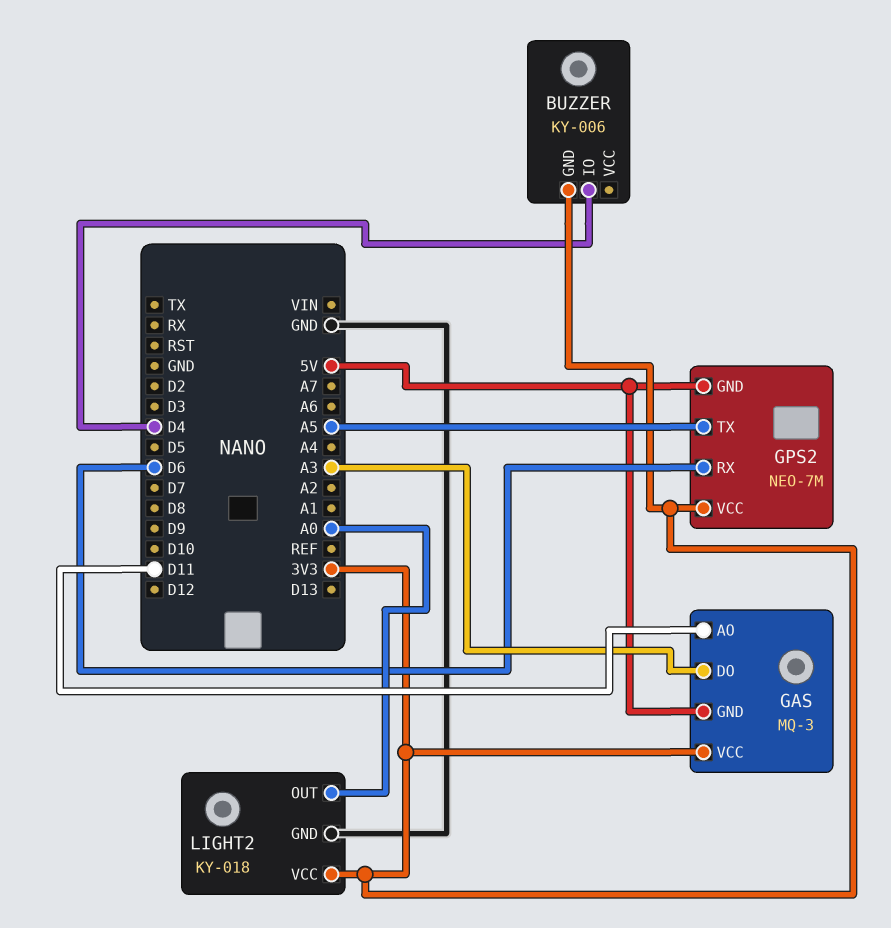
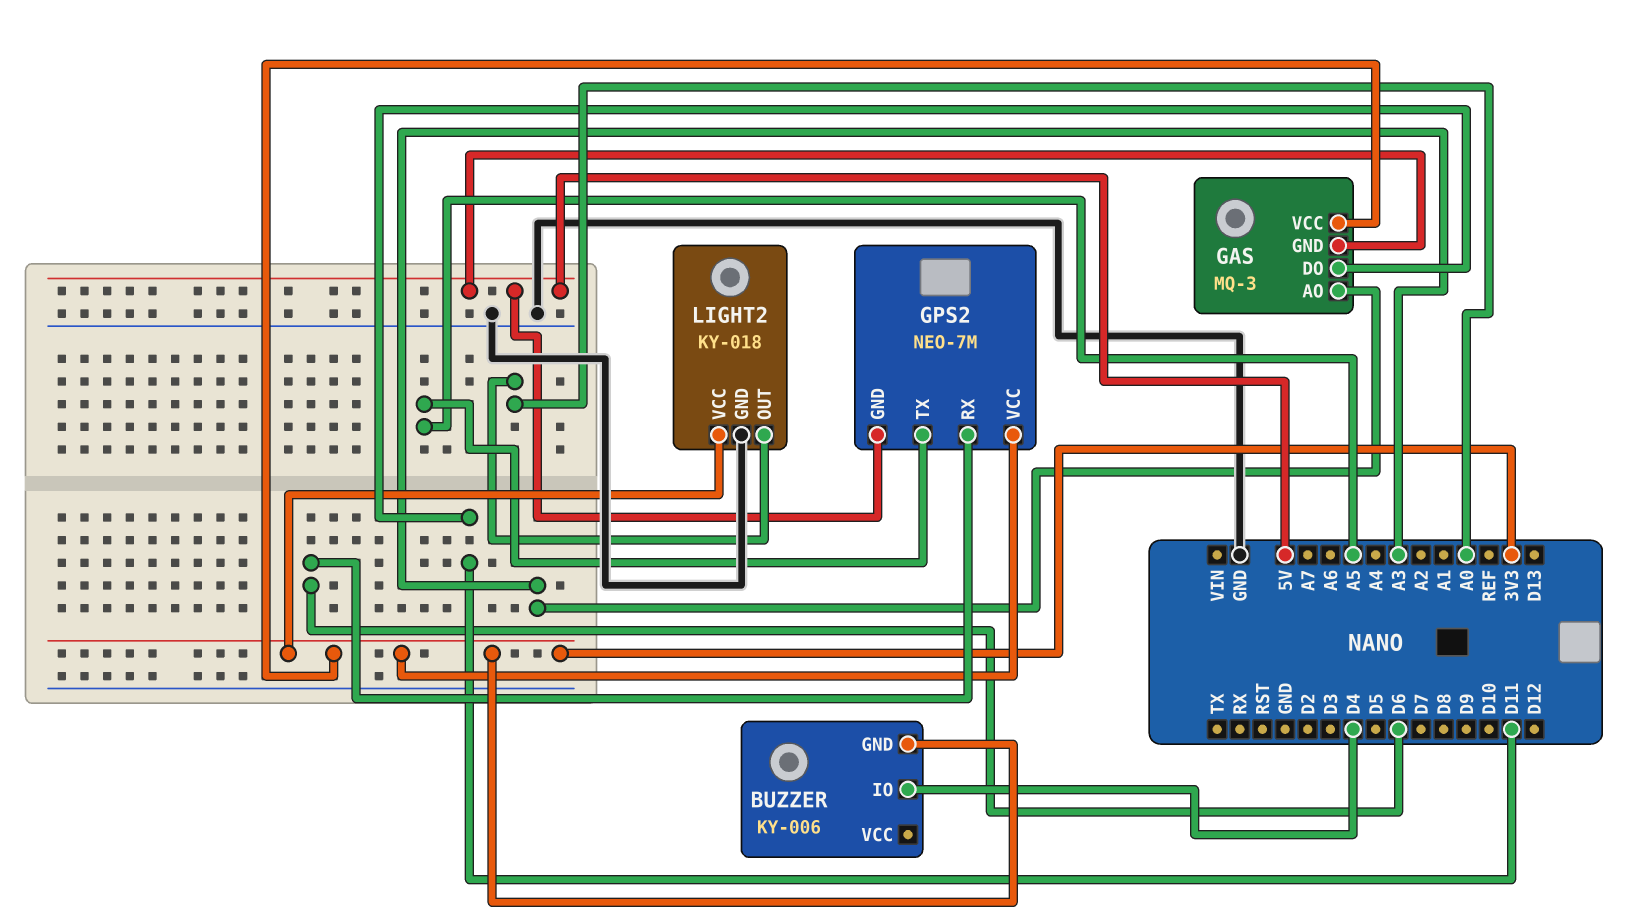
GAS pin AO: D11 -> A3
GAS pin DO: A3 -> D11

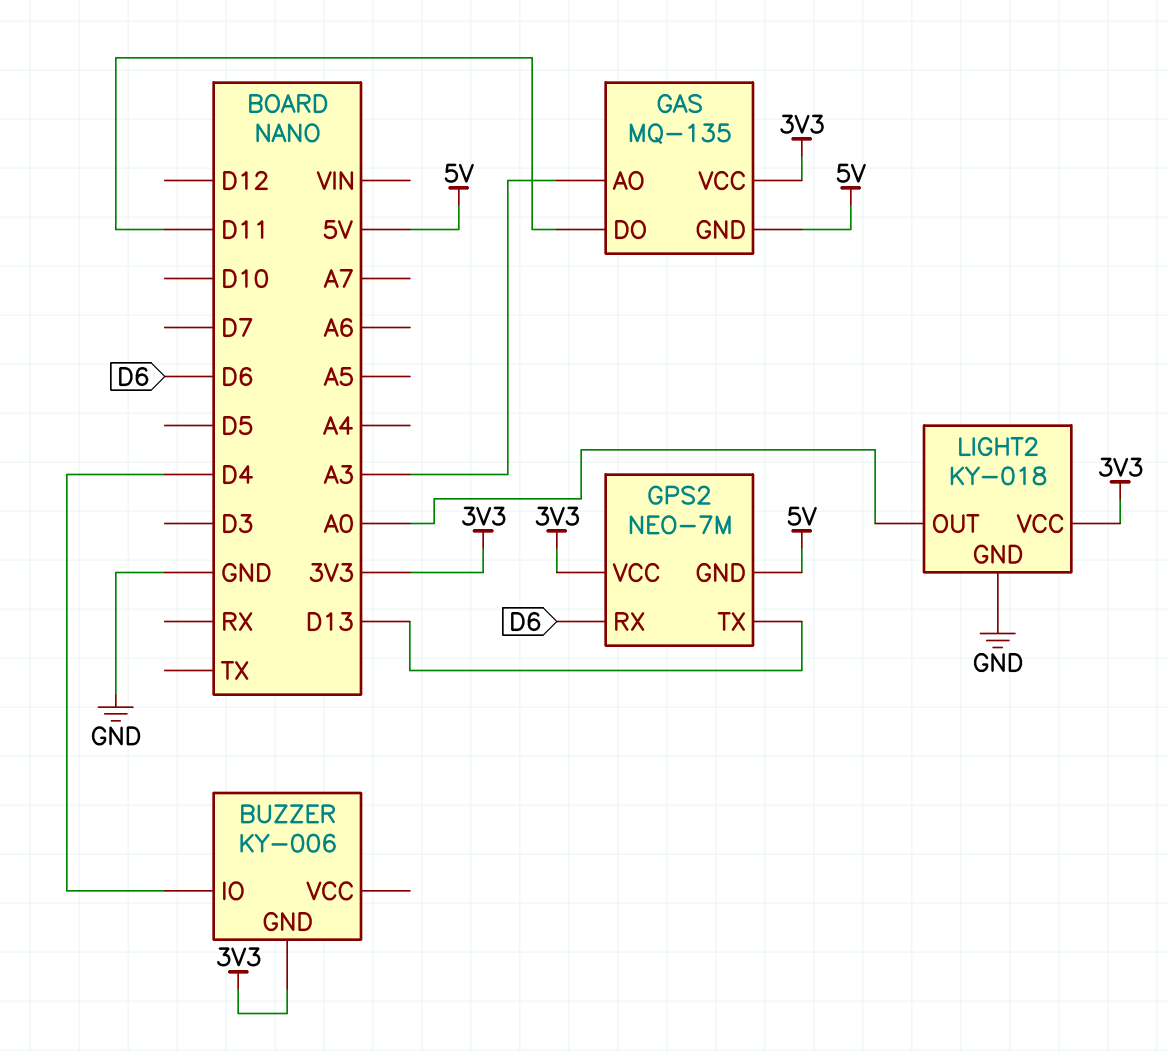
GAS: MQ-3 -> MQ-135
GPS2 pin TX: A5 -> D13

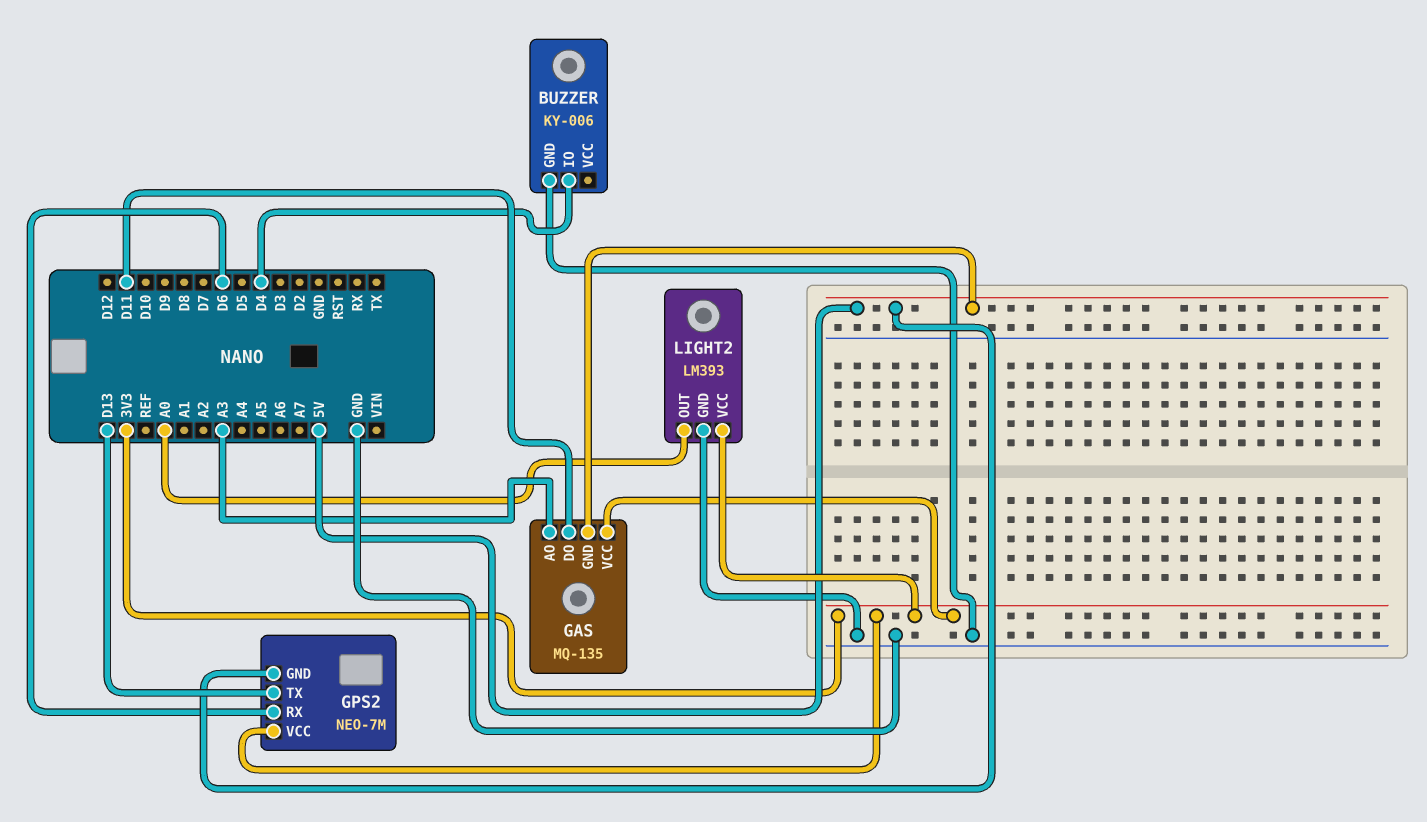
BUZZER pin GND: 3V3 -> GND
LIGHT2: KY-018 -> LM393

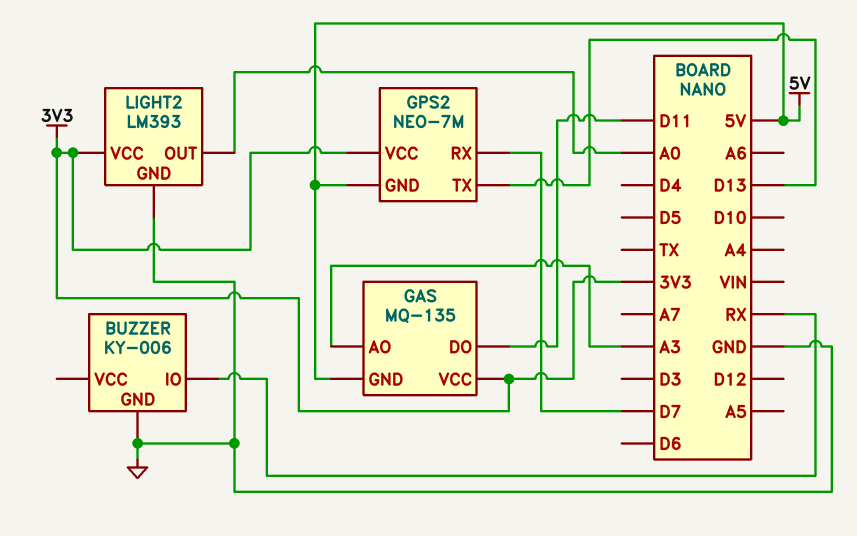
BUZZER pin IO: D4 -> RX
GPS2 pin RX: D6 -> D7

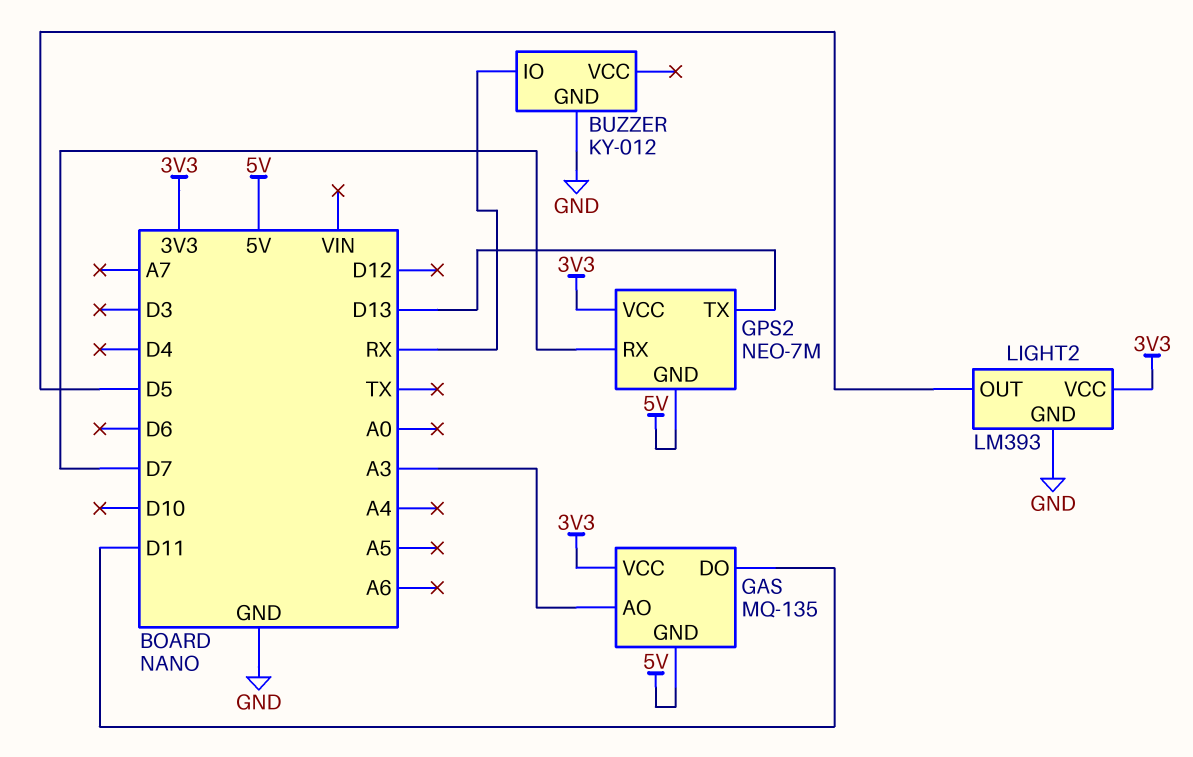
BUZZER: KY-006 -> KY-012
LIGHT2 pin OUT: A0 -> D5

